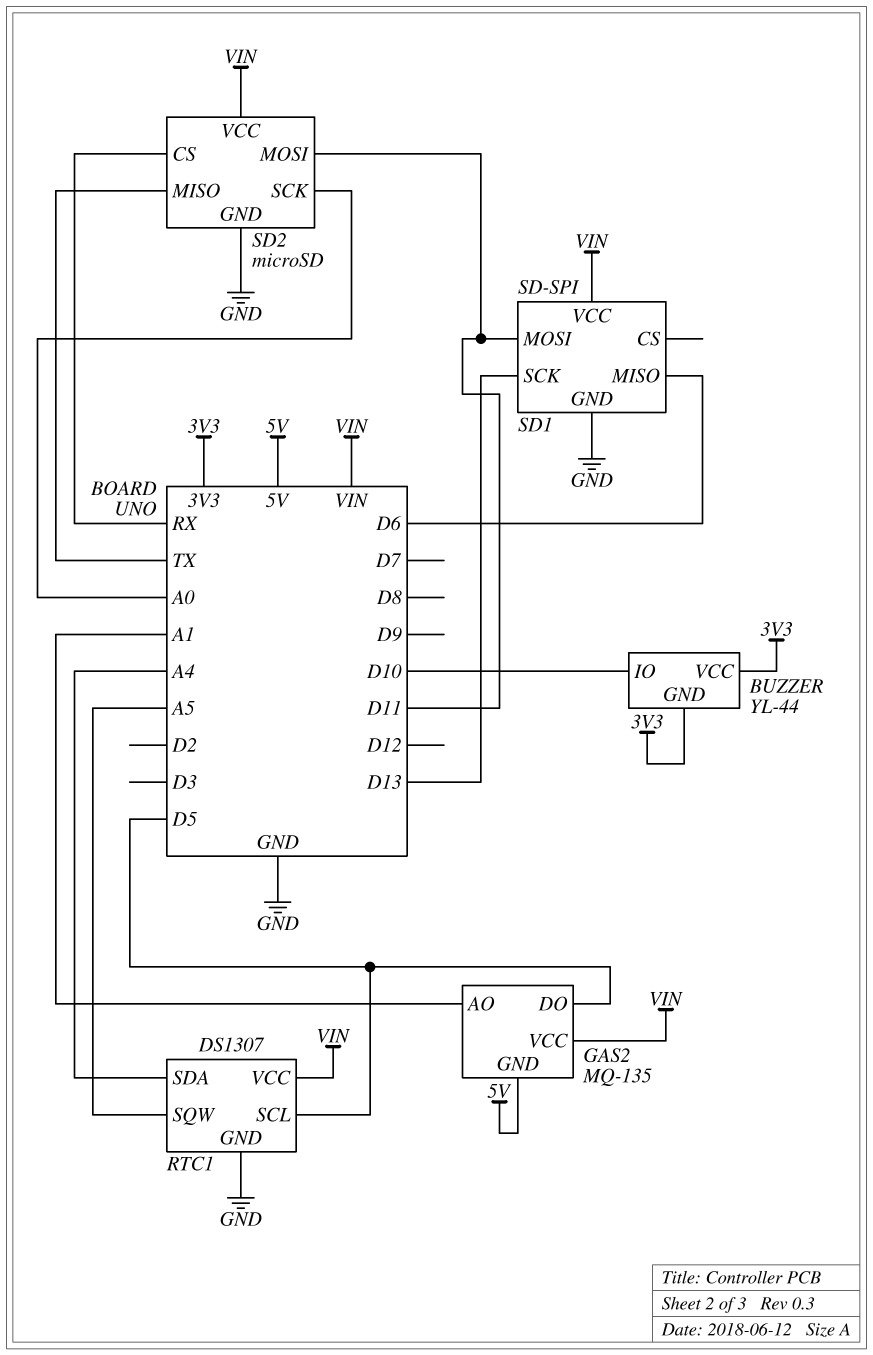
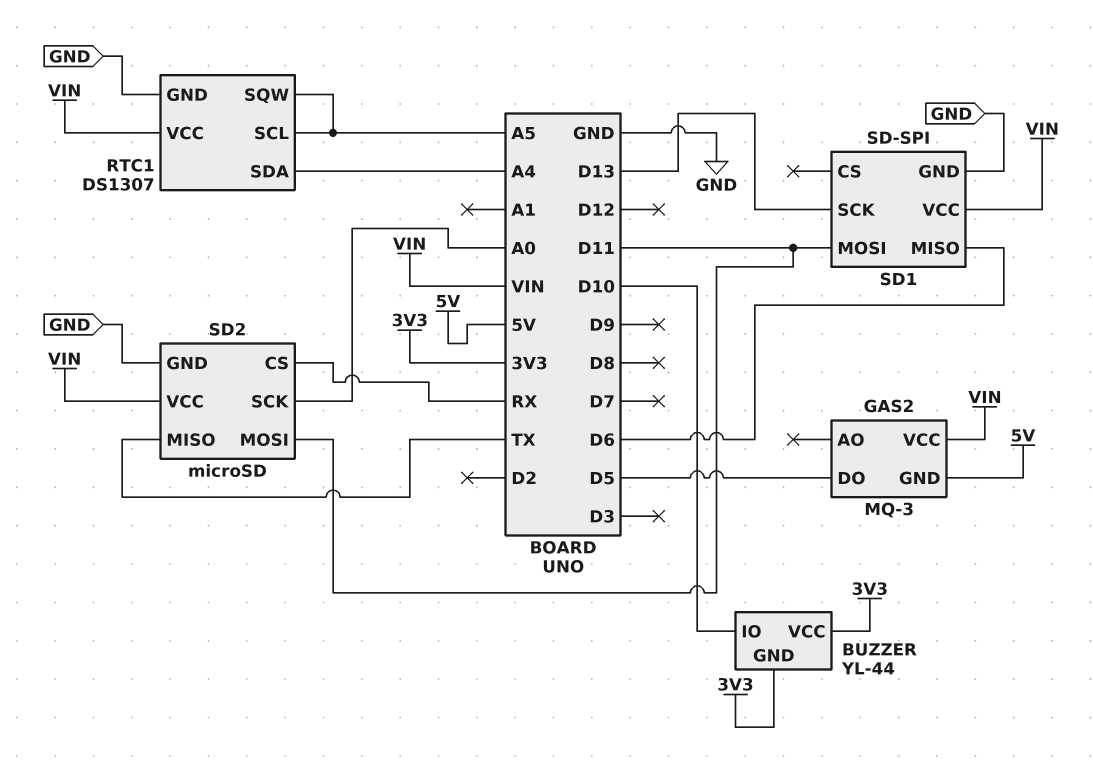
GAS2: MQ-135 -> MQ-3
GAS2 pin AO: A1 -> none
RTC1 pin SCL: D5 -> A5

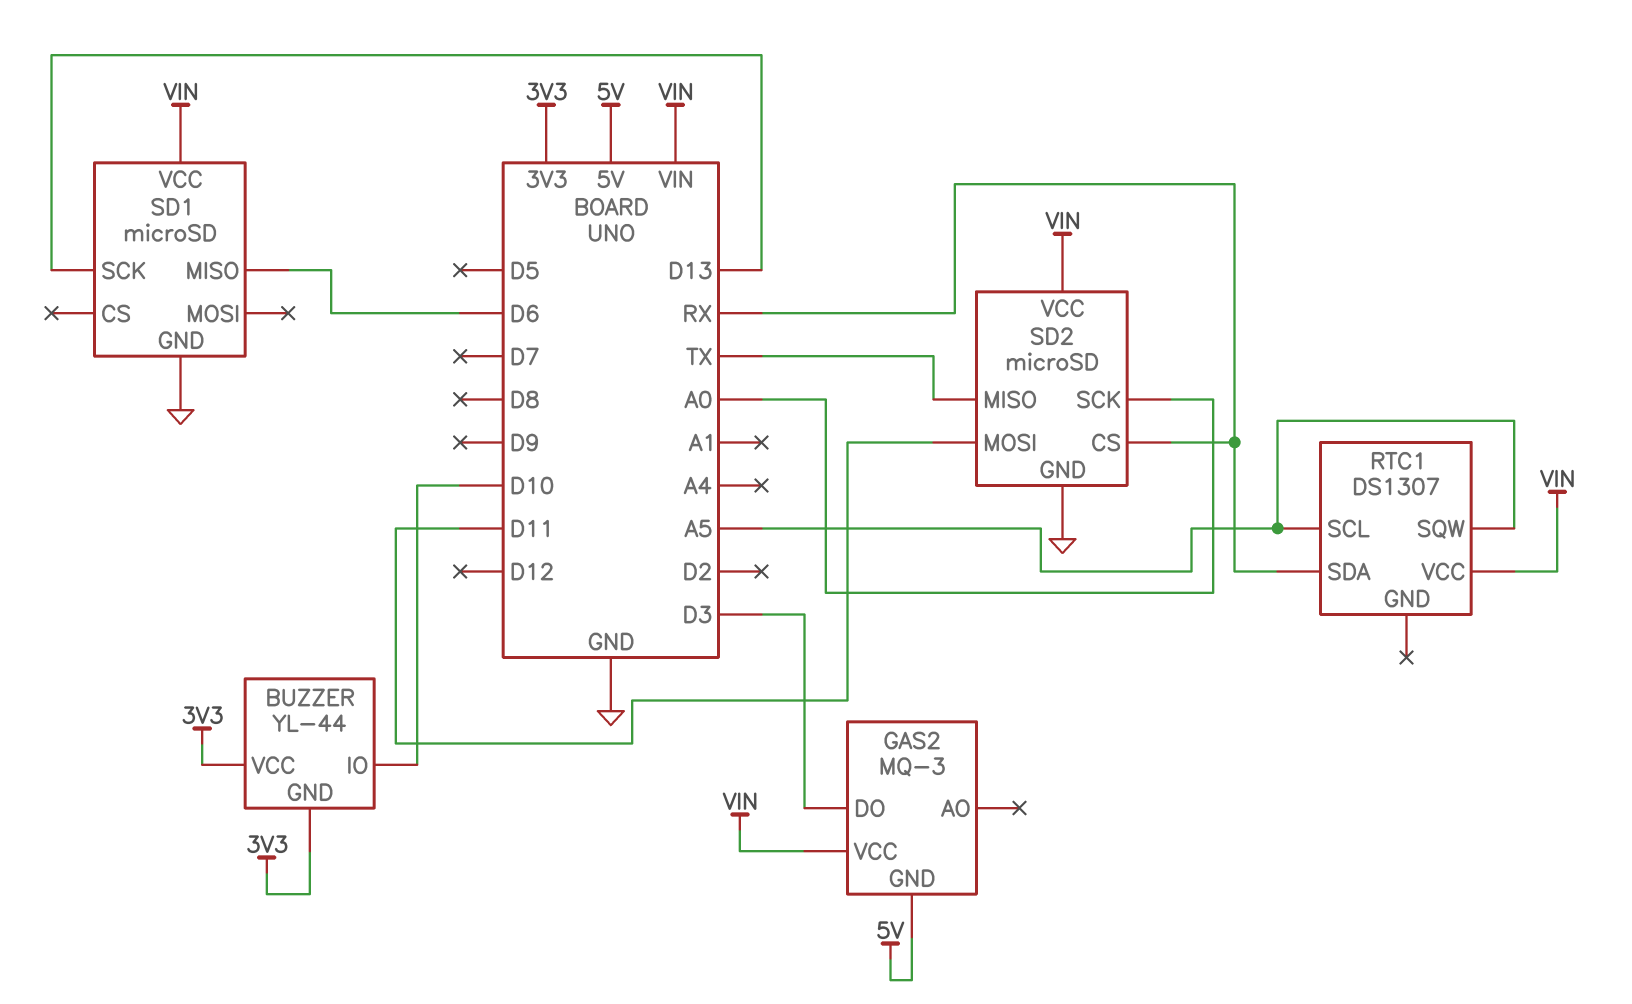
GAS2 pin DO: D5 -> D3
RTC1 pin GND: GND -> none
RTC1 pin SDA: A4 -> RX
SD1: SD-SPI -> microSD
SD1 pin MOSI: D11 -> none

